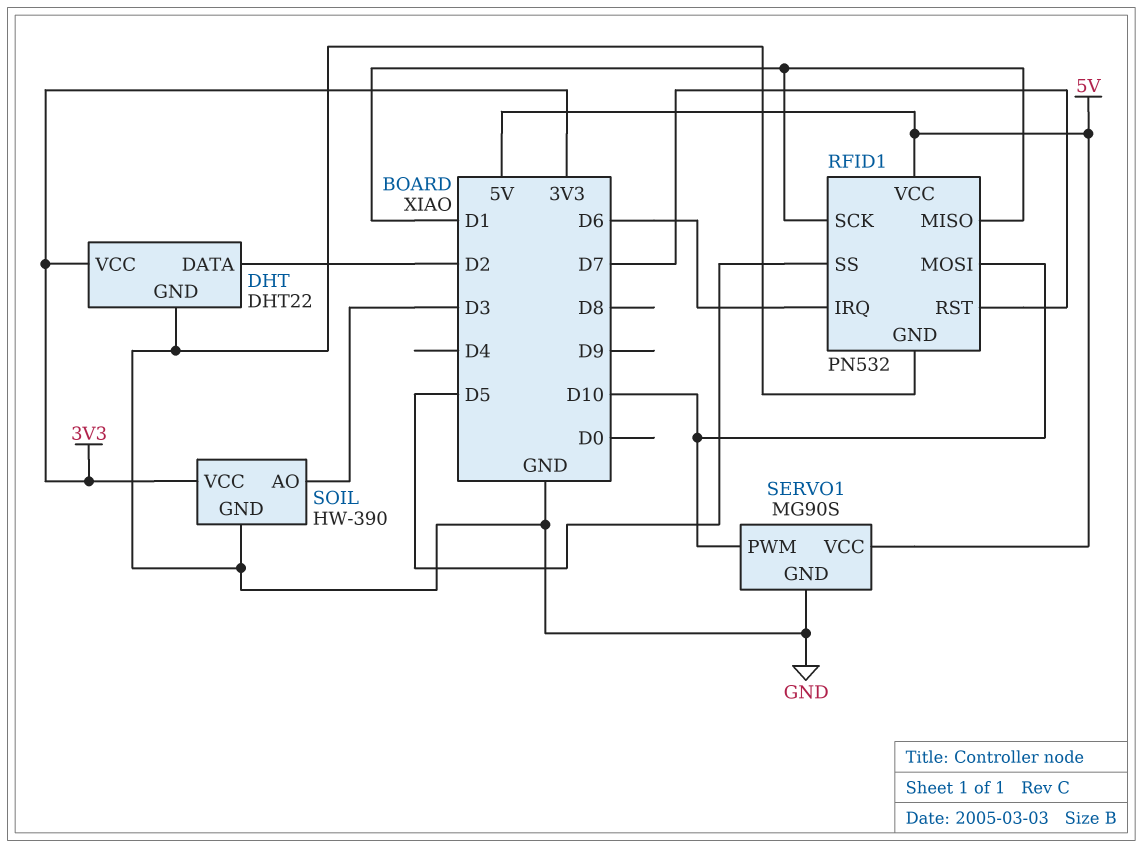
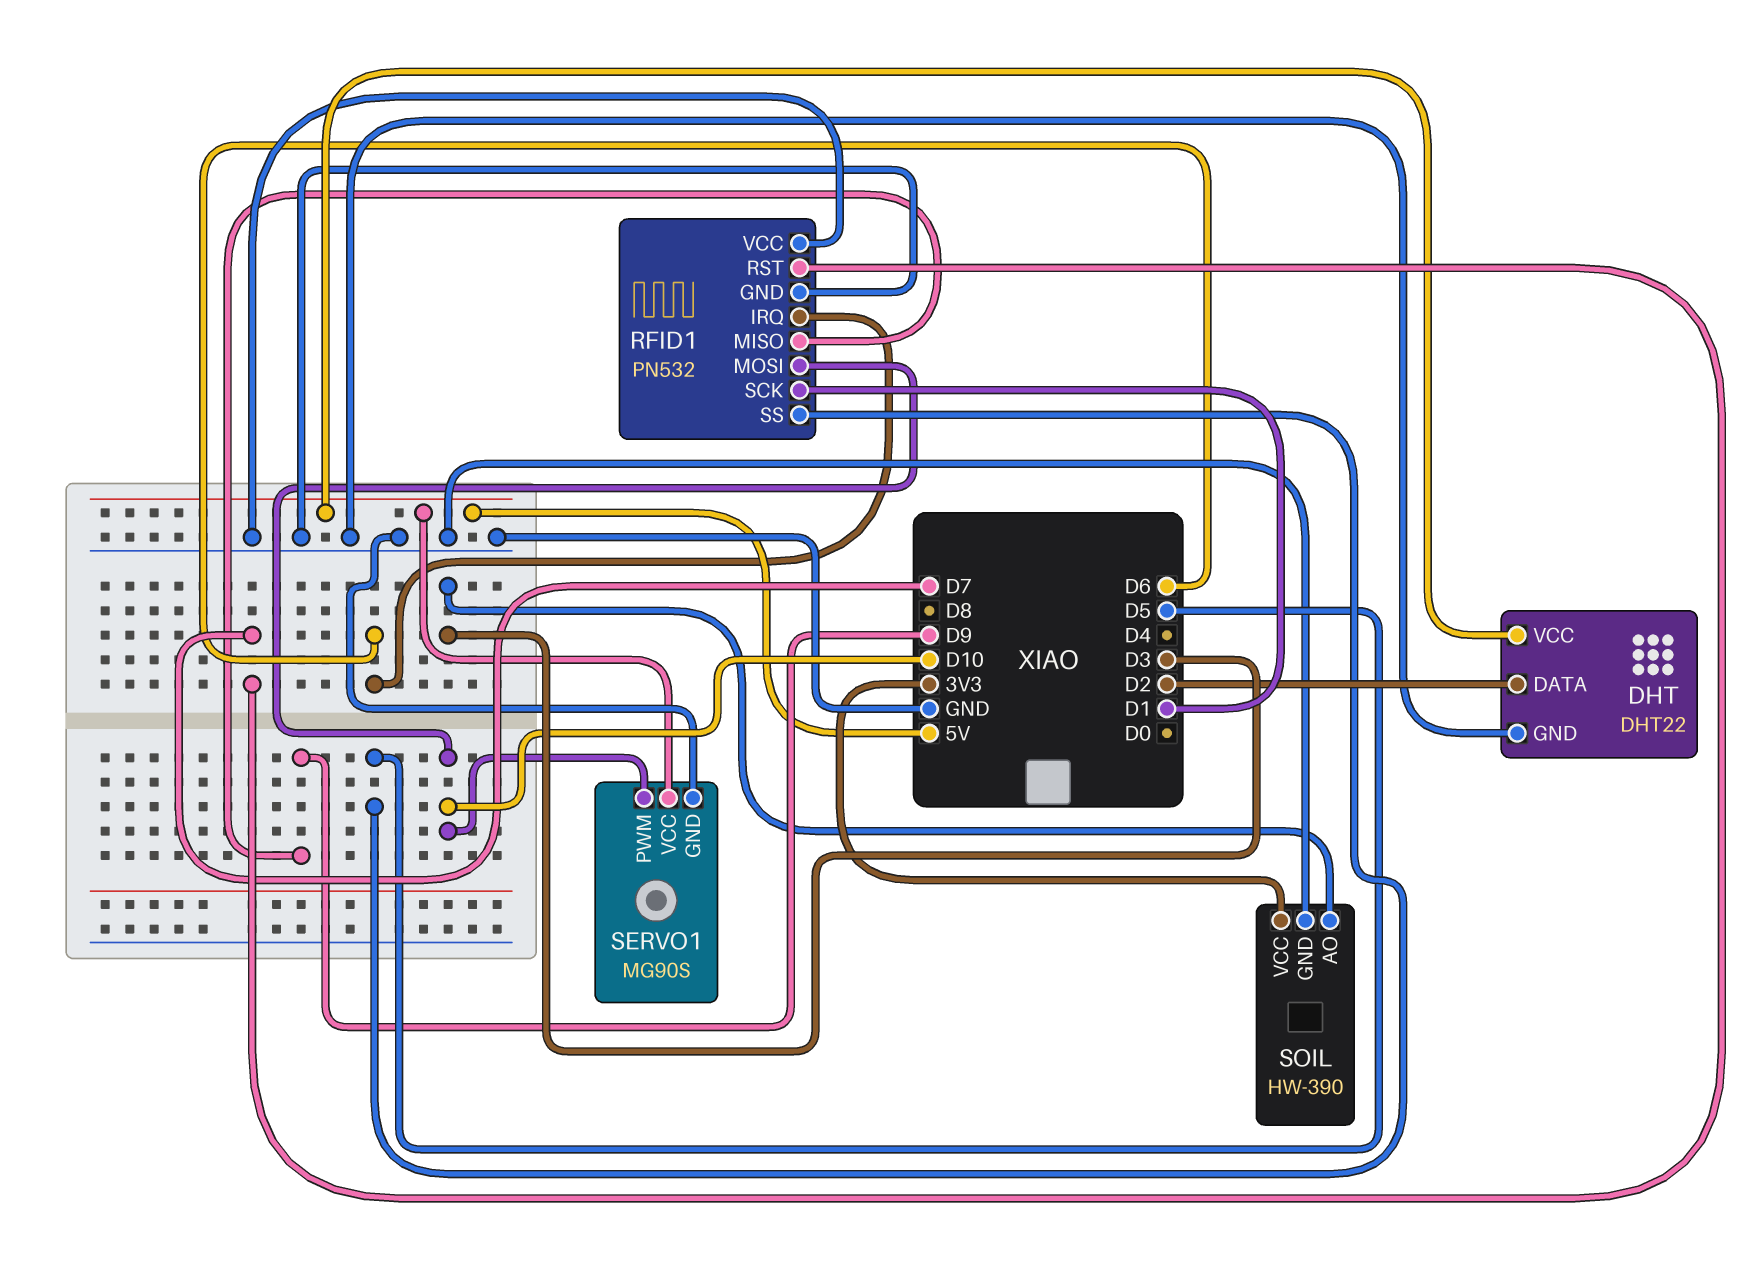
DHT pin VCC: 3V3 -> 5V
RFID1 pin MISO: D1 -> D9
RFID1 pin VCC: 5V -> GND

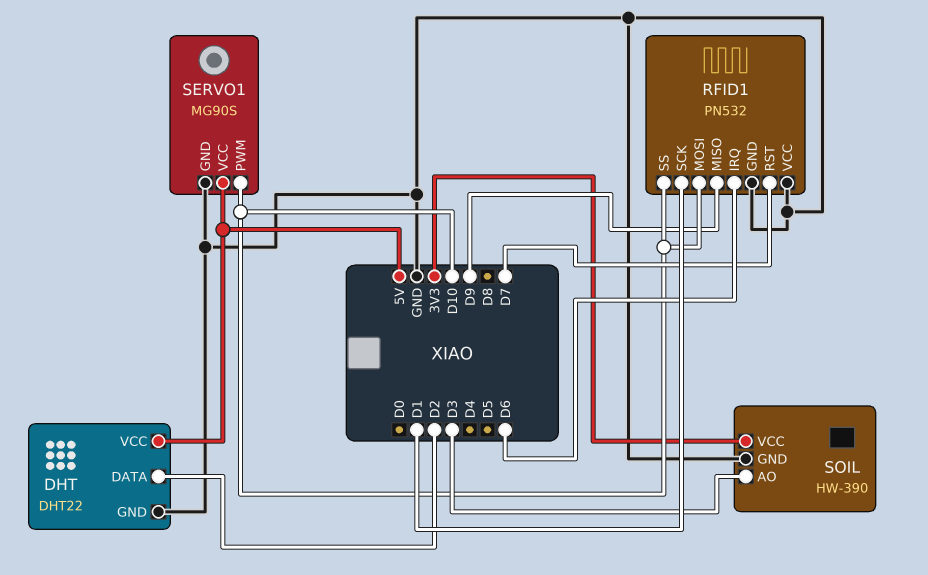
RFID1 pin SS: D5 -> D10

